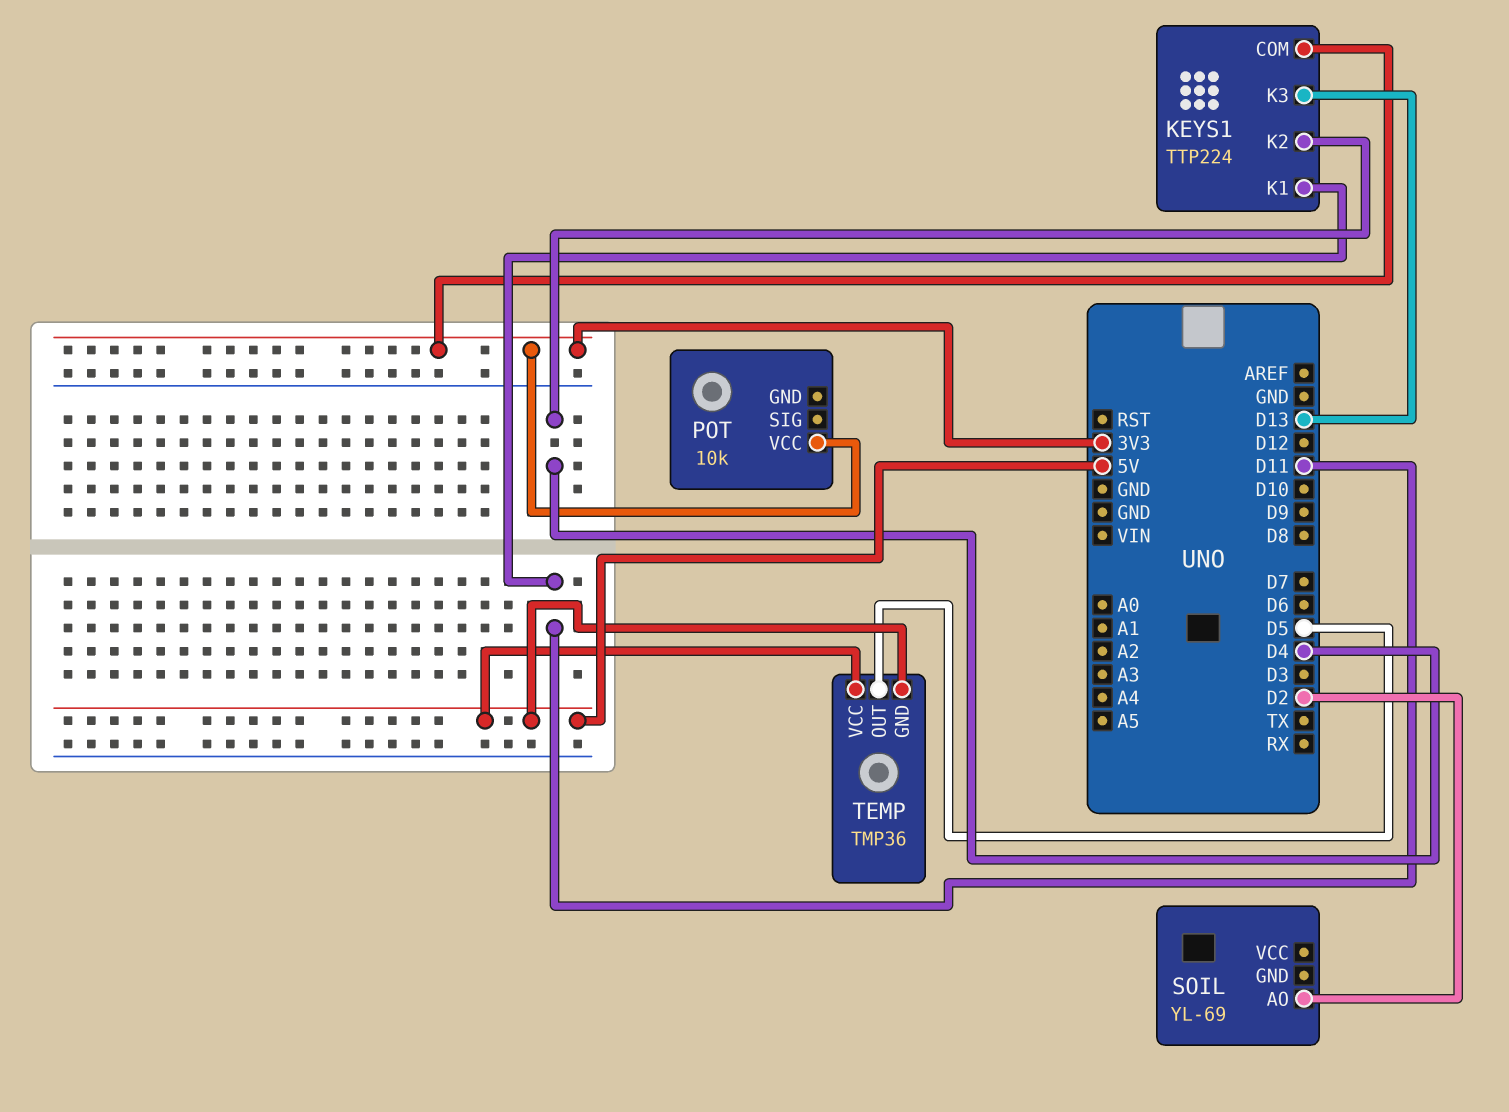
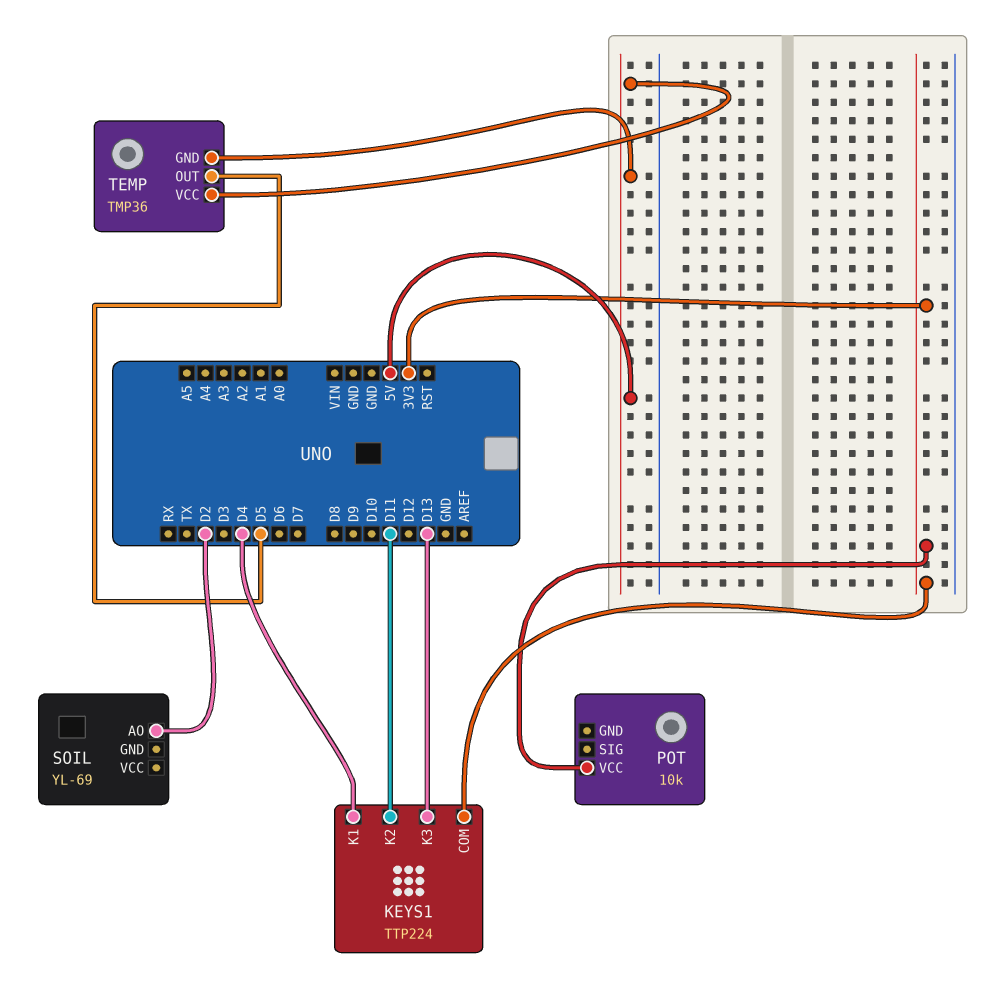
KEYS1 pin K1: D11 -> D4
KEYS1 pin K2: D4 -> D11

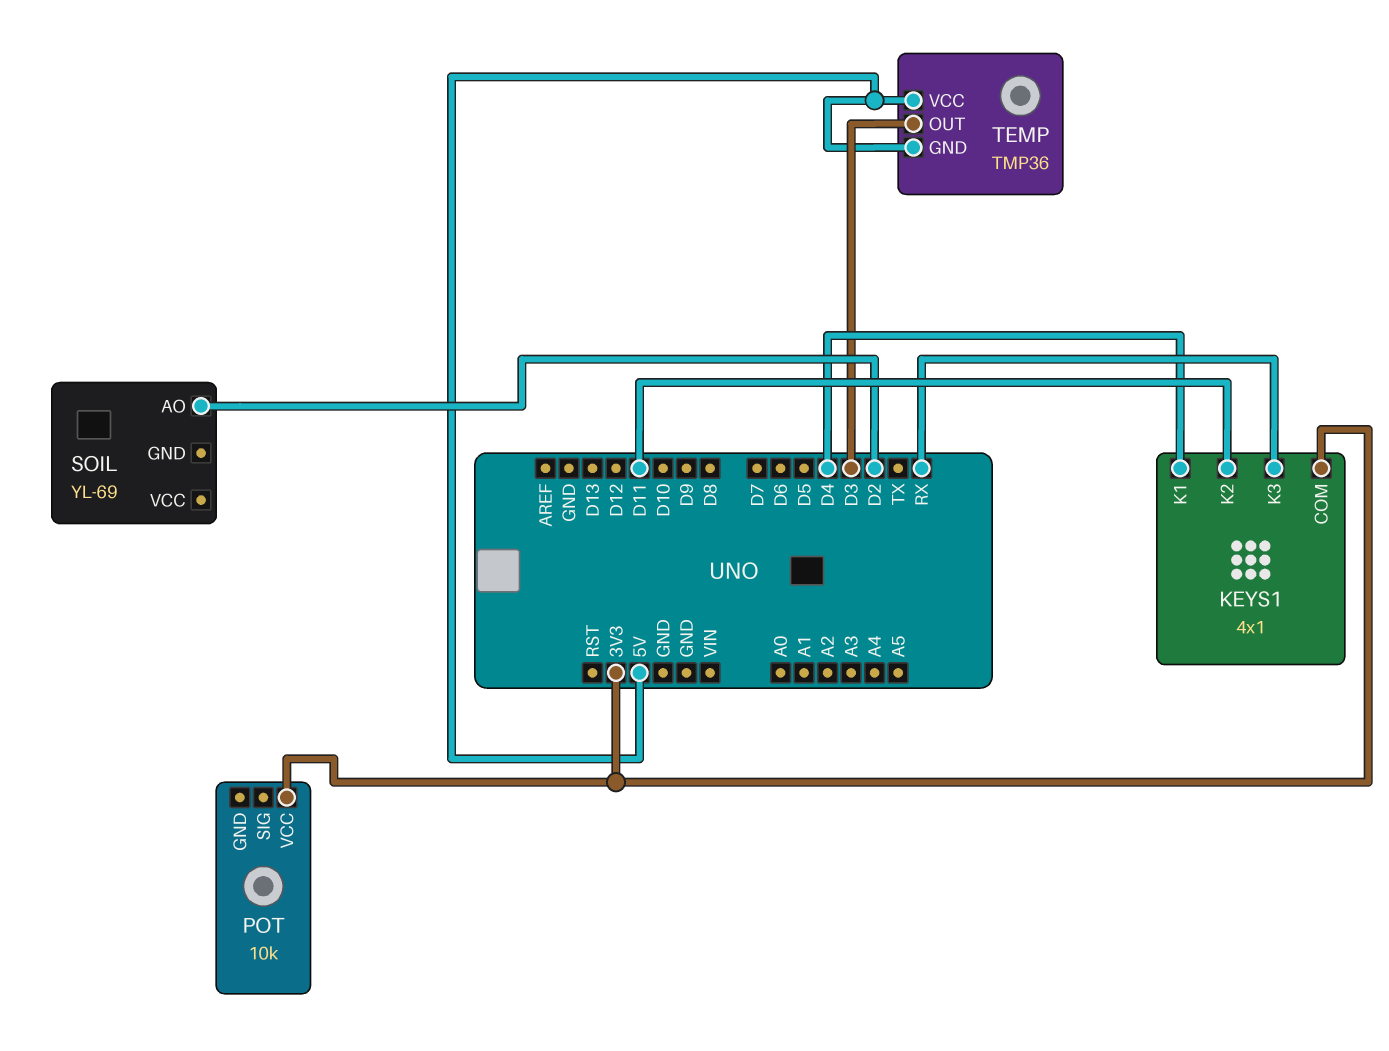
KEYS1: TTP224 -> 4x1
KEYS1 pin K3: D13 -> RX
TEMP pin OUT: D5 -> D3

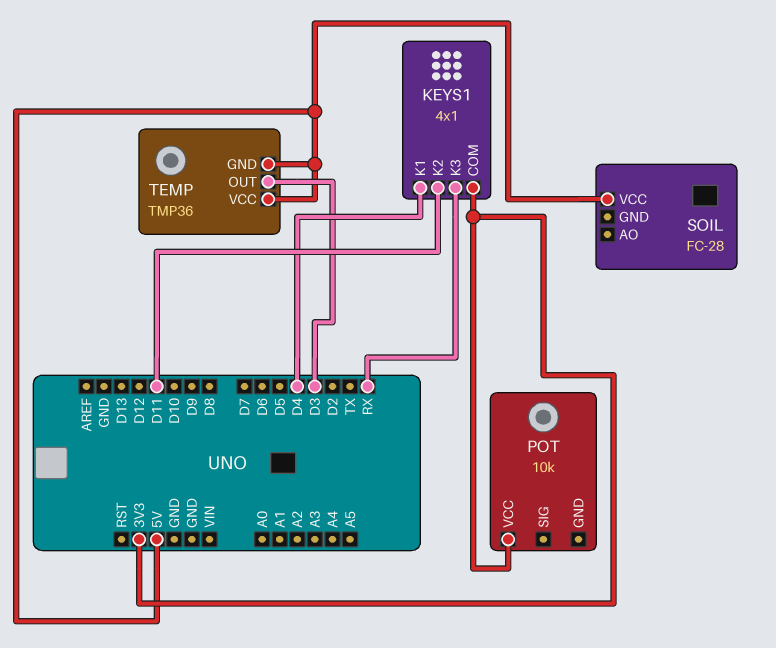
SOIL: YL-69 -> FC-28
SOIL pin AO: D2 -> none
SOIL pin VCC: none -> 5V

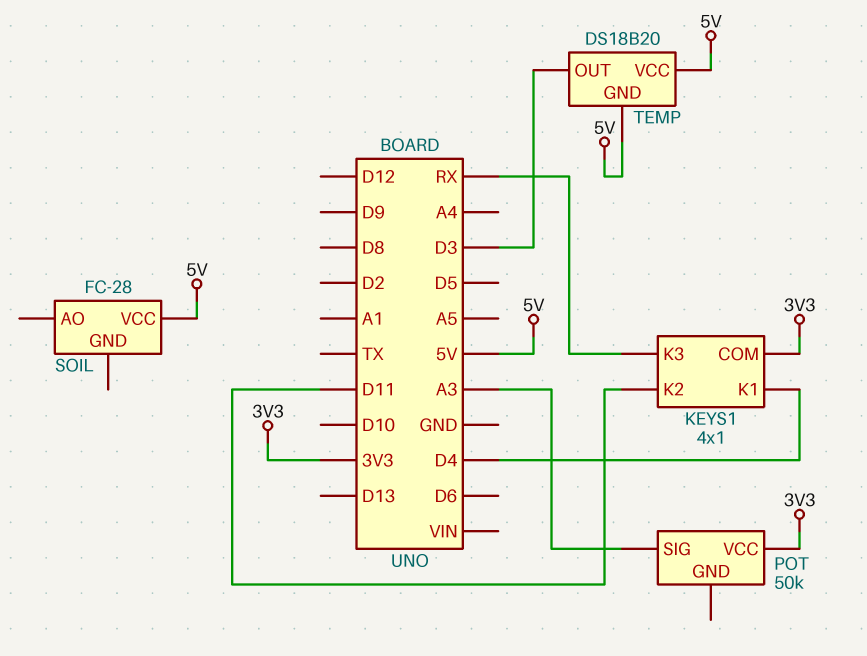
POT: 10k -> 50k
POT pin SIG: none -> A3
TEMP: TMP36 -> DS18B20

